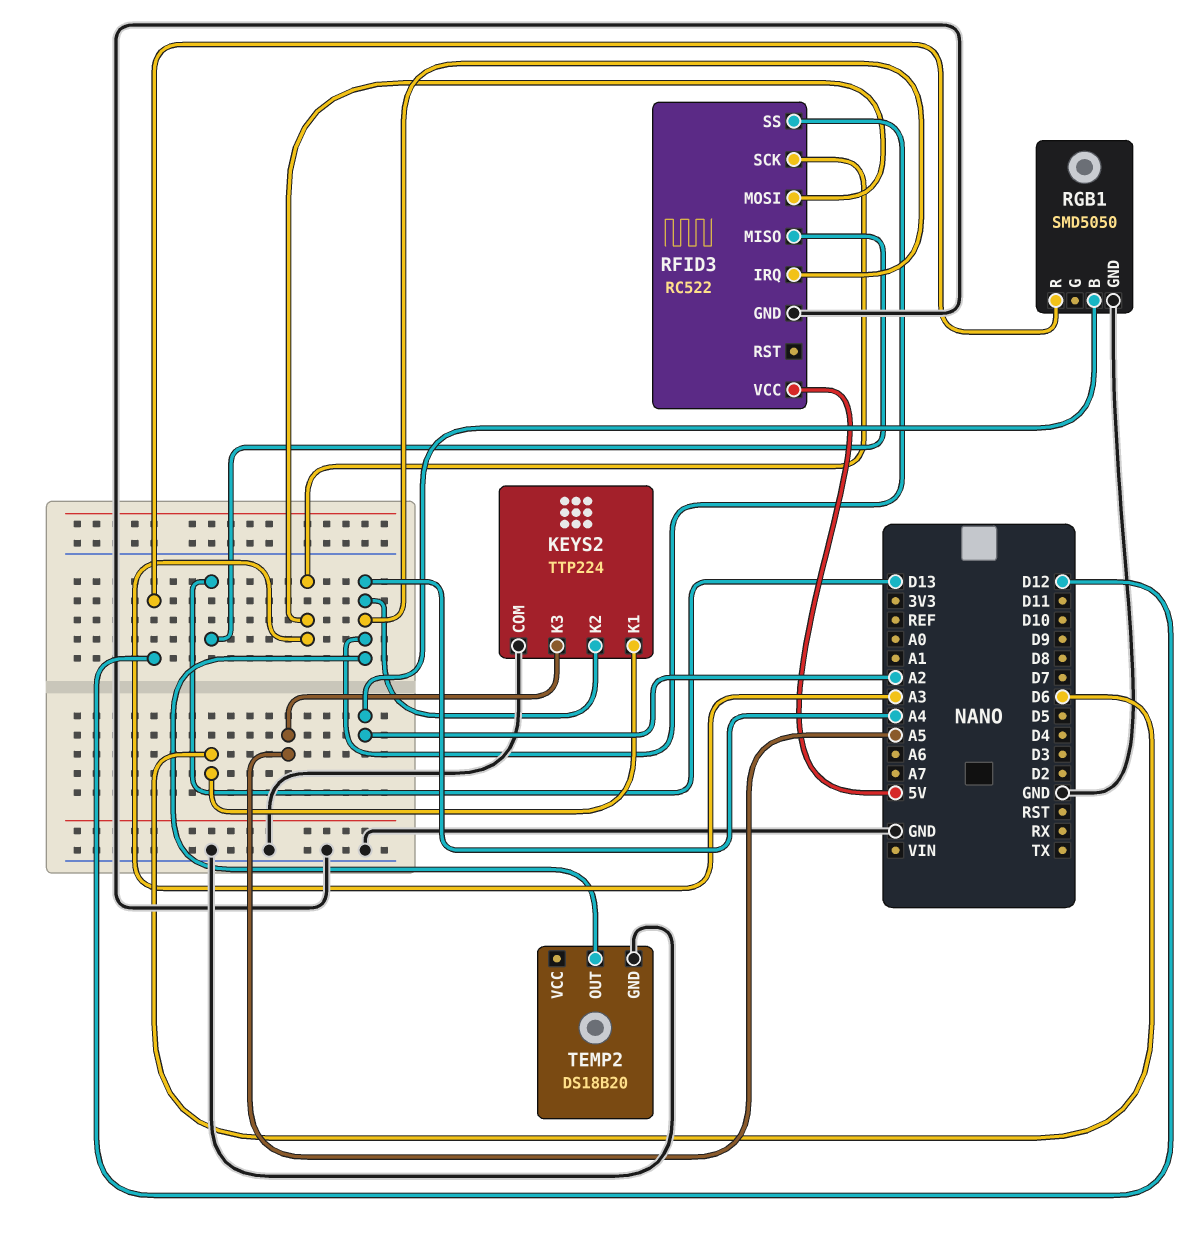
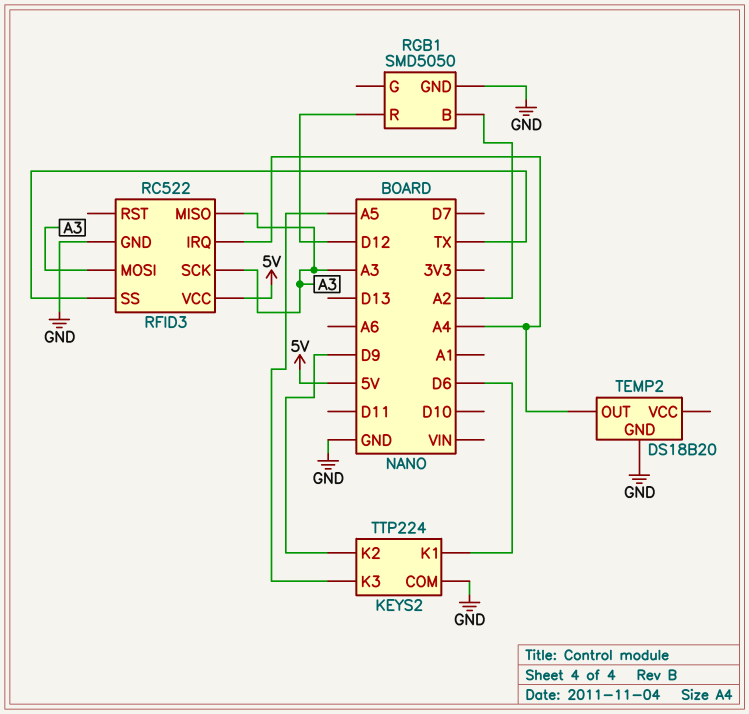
KEYS2 pin K2: A4 -> D9
RFID3 pin MISO: D13 -> A3
RFID3 pin SS: A4 -> TX

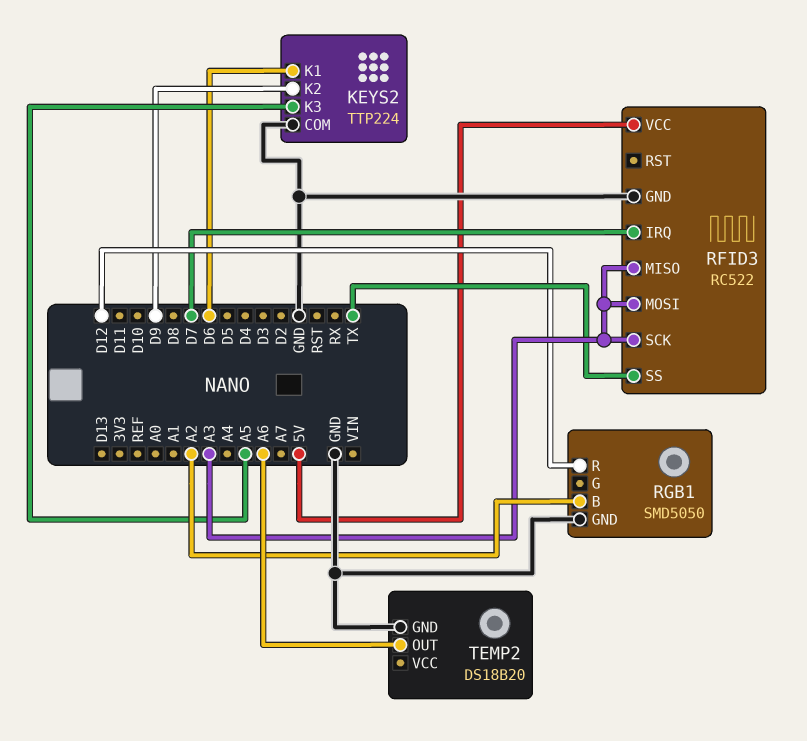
RFID3 pin IRQ: A4 -> D7
TEMP2 pin OUT: A4 -> A6

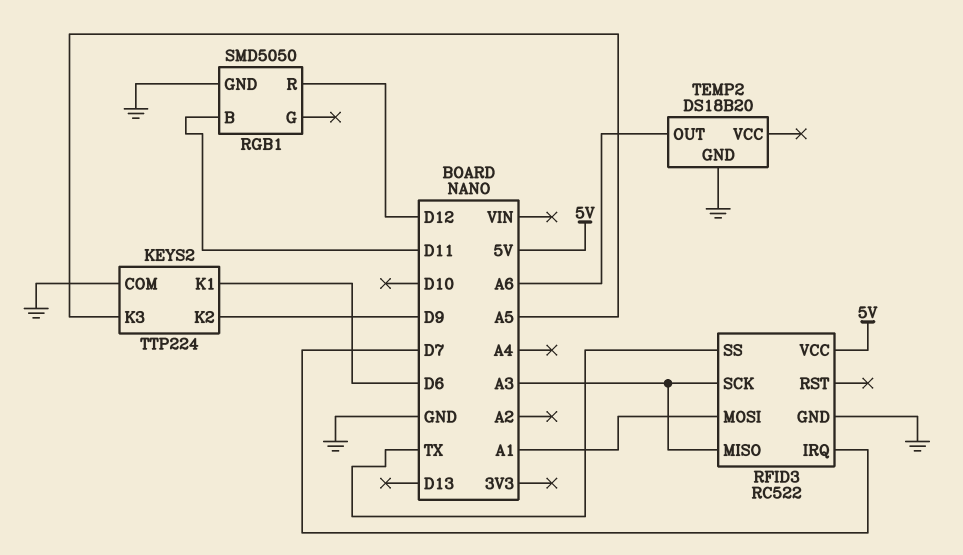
RFID3 pin MOSI: A3 -> A1
RGB1 pin B: A2 -> D11

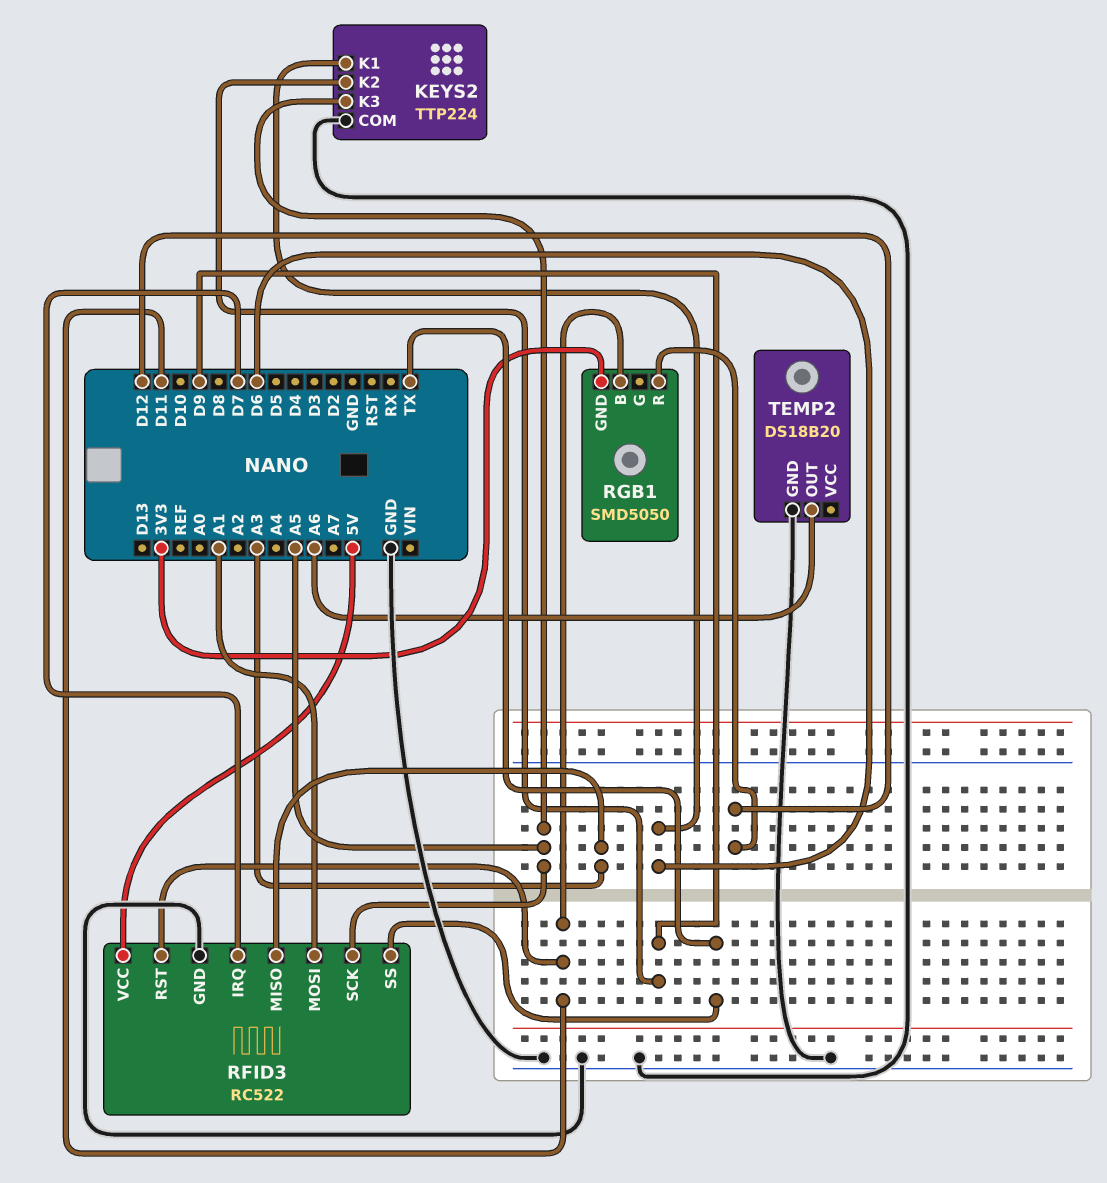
RFID3 pin RST: none -> D11
RFID3 pin SCK: A3 -> A5
RGB1 pin GND: GND -> 3V3

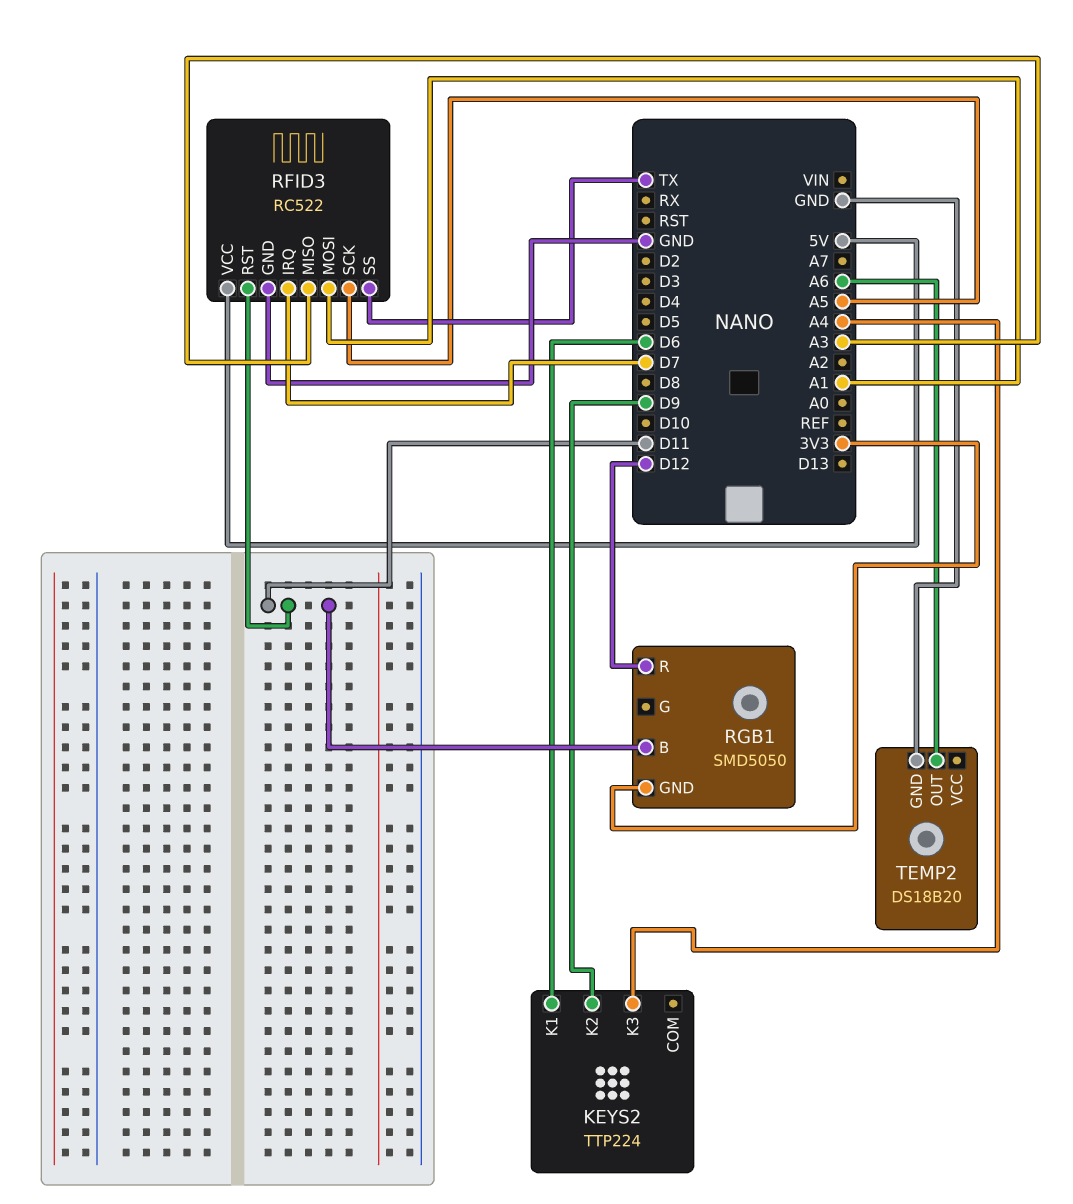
KEYS2 pin COM: GND -> none
KEYS2 pin K3: A5 -> A4

